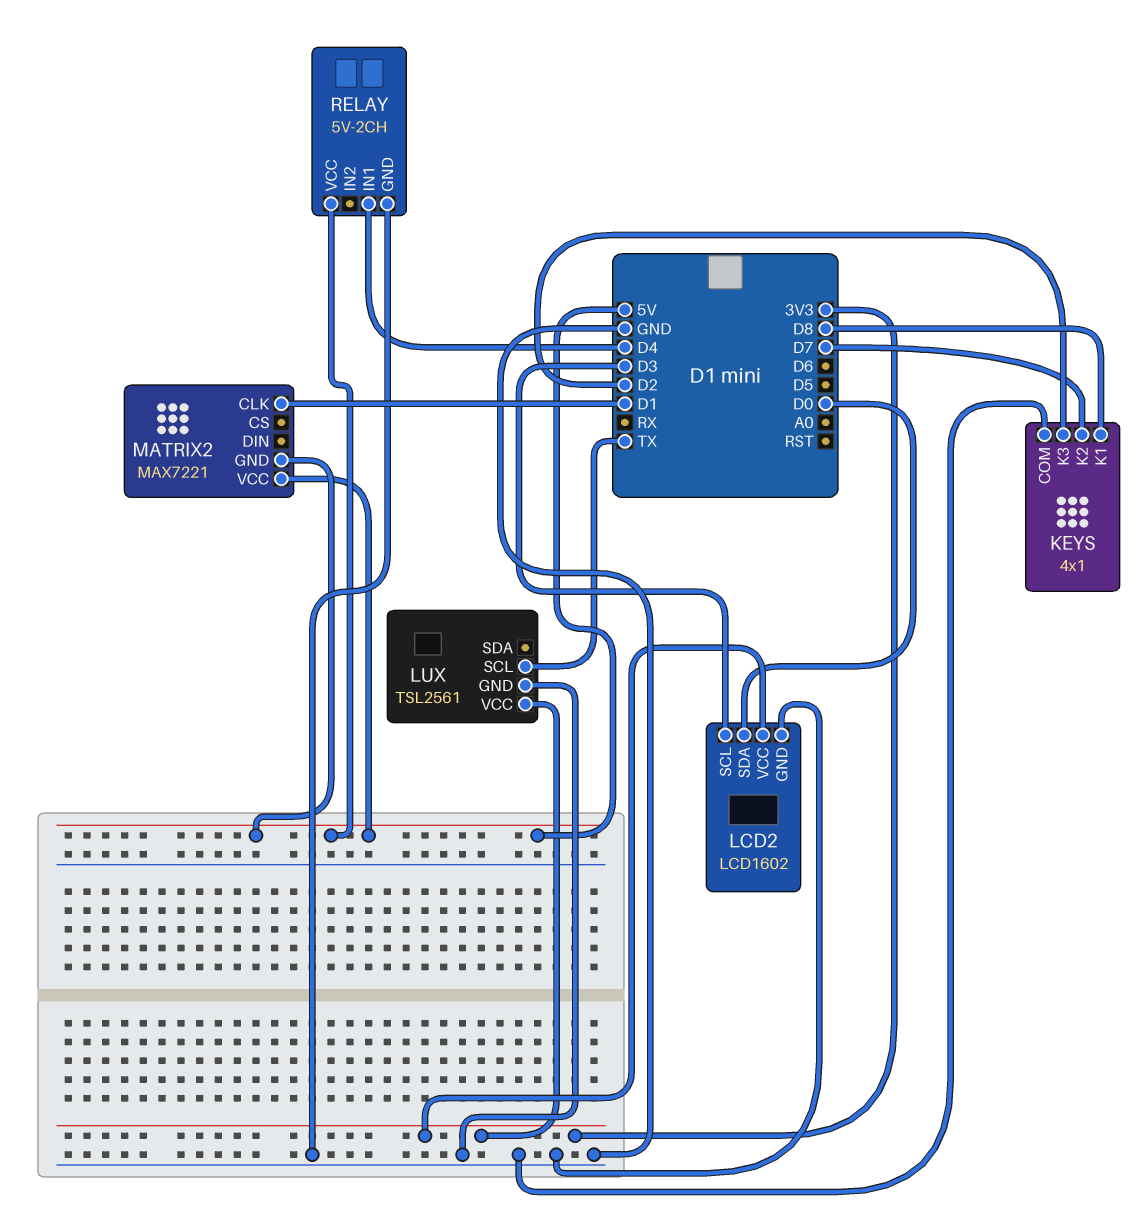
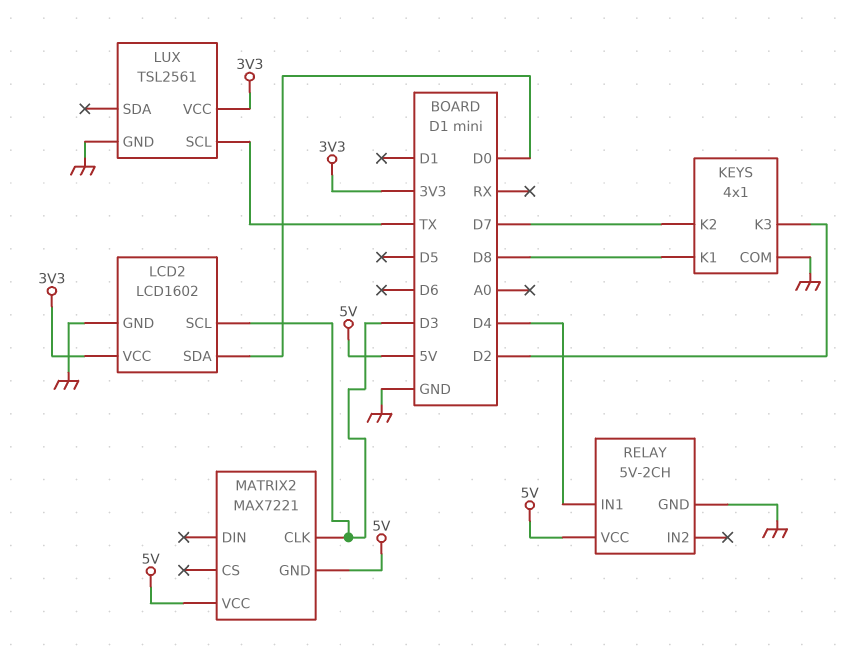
MATRIX2 pin CLK: D1 -> D3

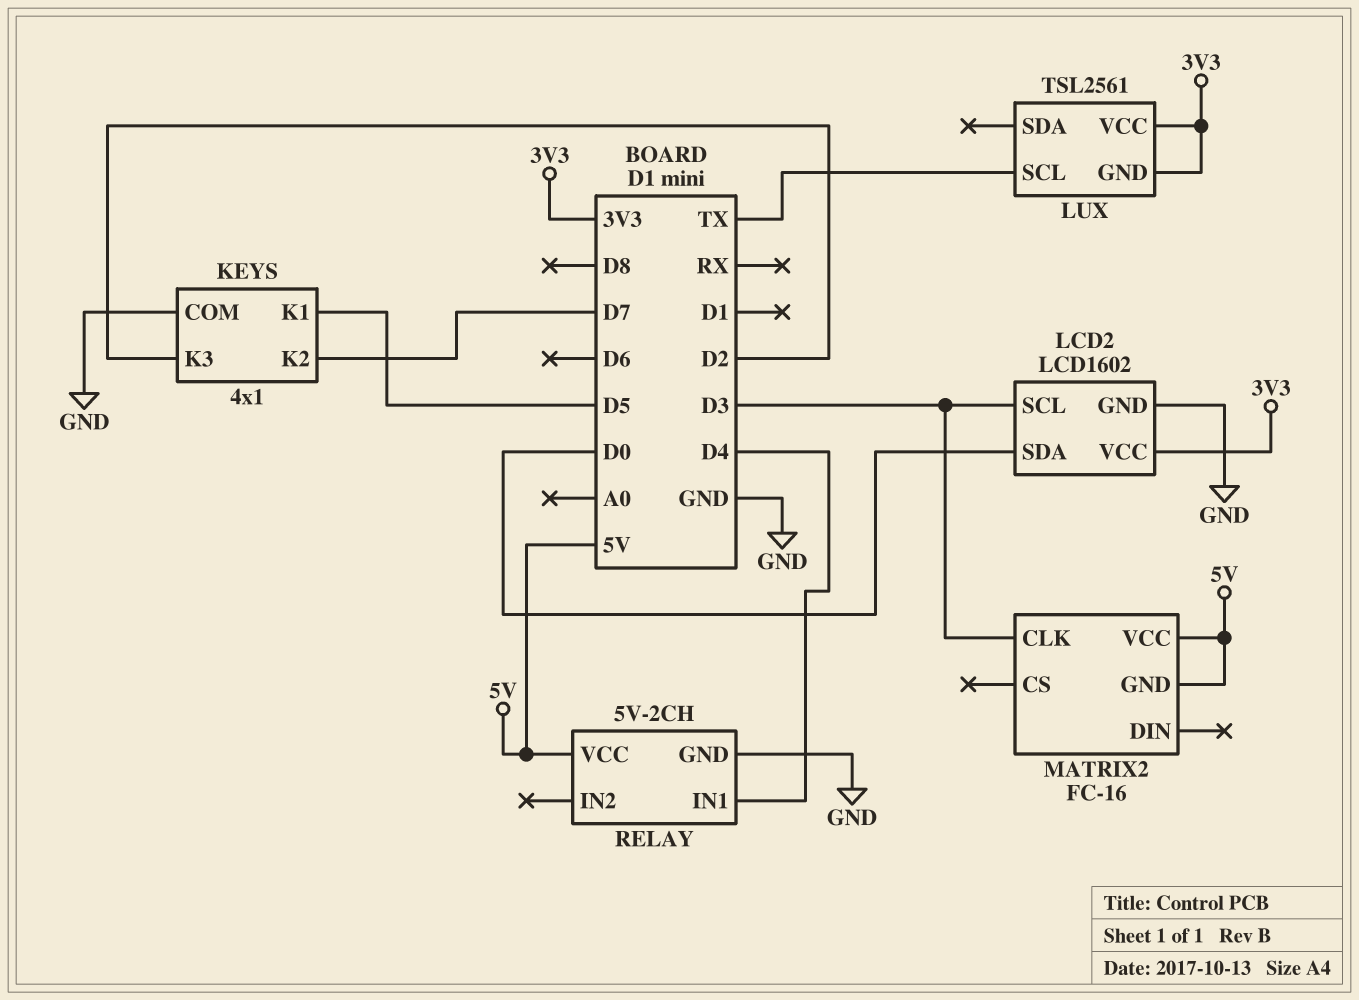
KEYS pin K1: D8 -> D5
LUX pin GND: GND -> 3V3
MATRIX2: MAX7221 -> FC-16

